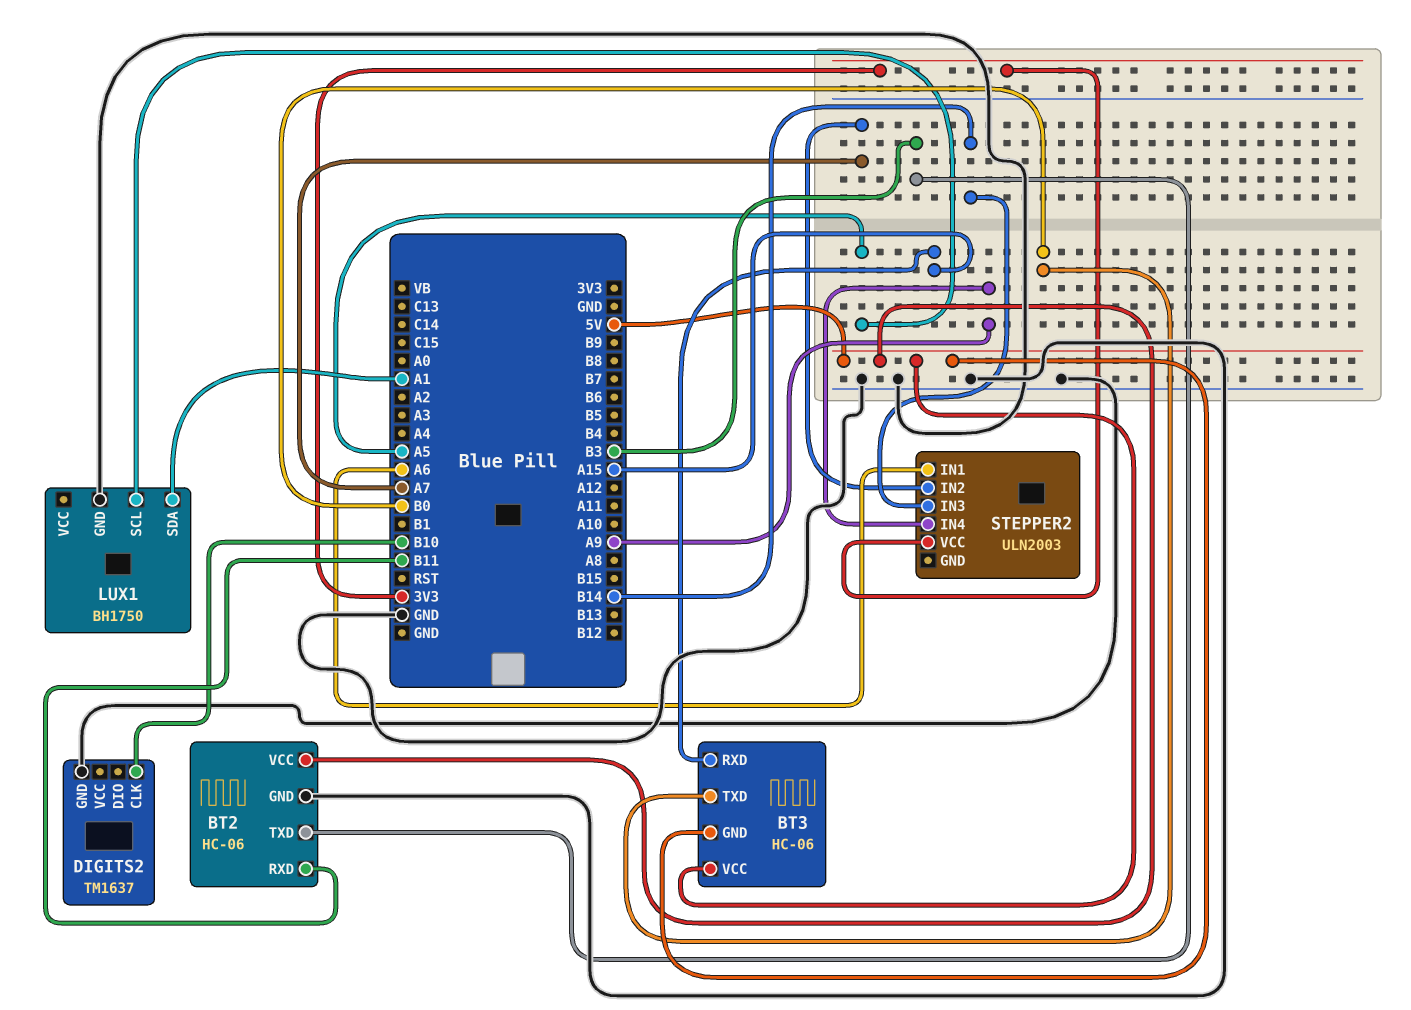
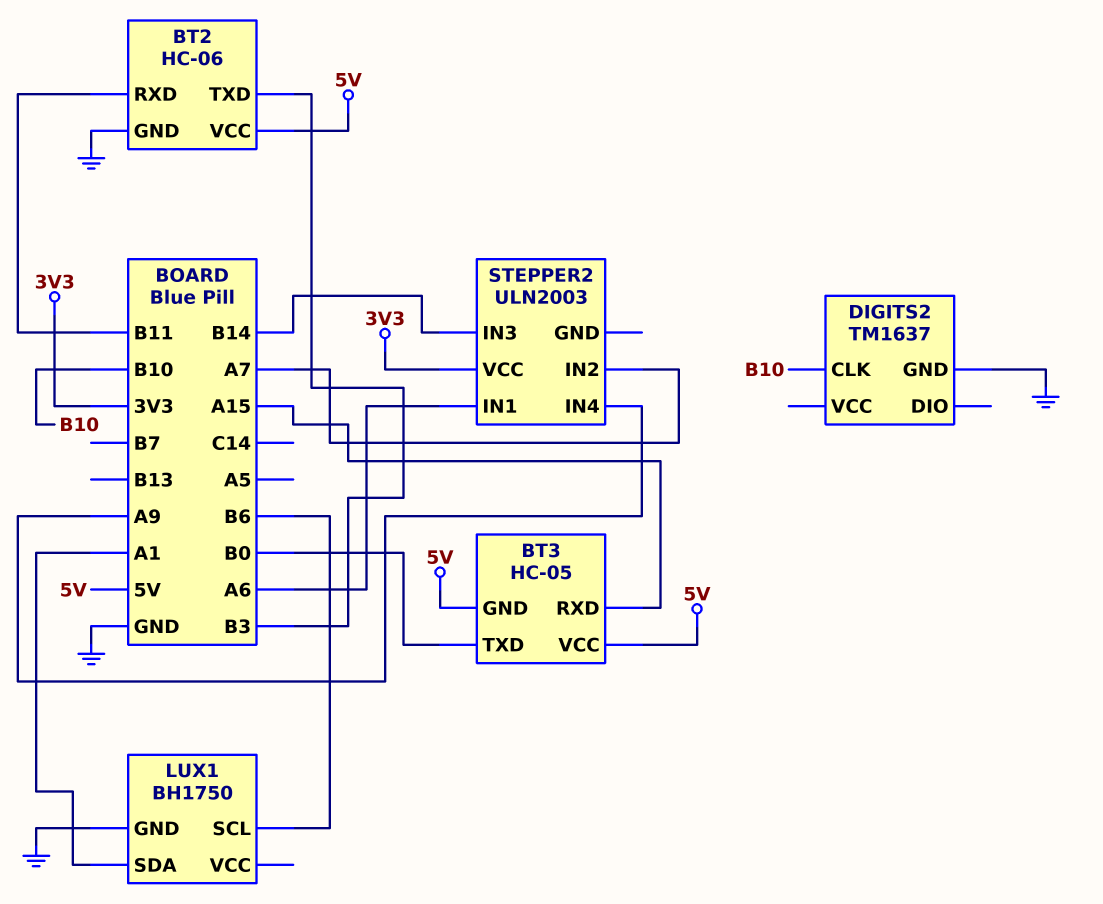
BT3: HC-06 -> HC-05
LUX1 pin SCL: A5 -> B6

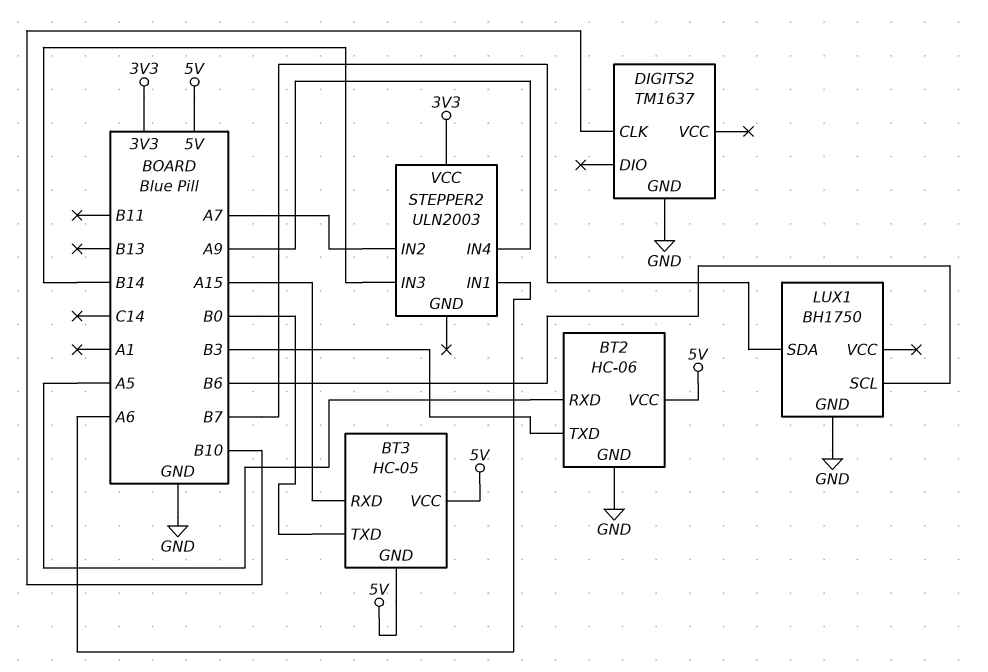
BT2 pin RXD: B11 -> A5
LUX1 pin SDA: A1 -> B7

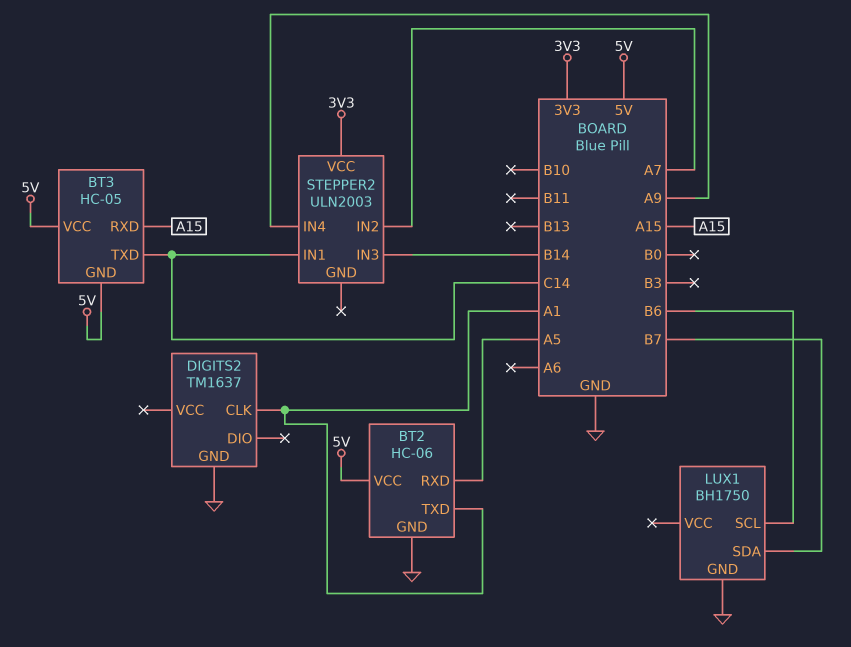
BT2 pin TXD: B3 -> A1
BT3 pin TXD: B0 -> C14
DIGITS2 pin CLK: B10 -> A1
STEPPER2 pin IN1: A6 -> C14

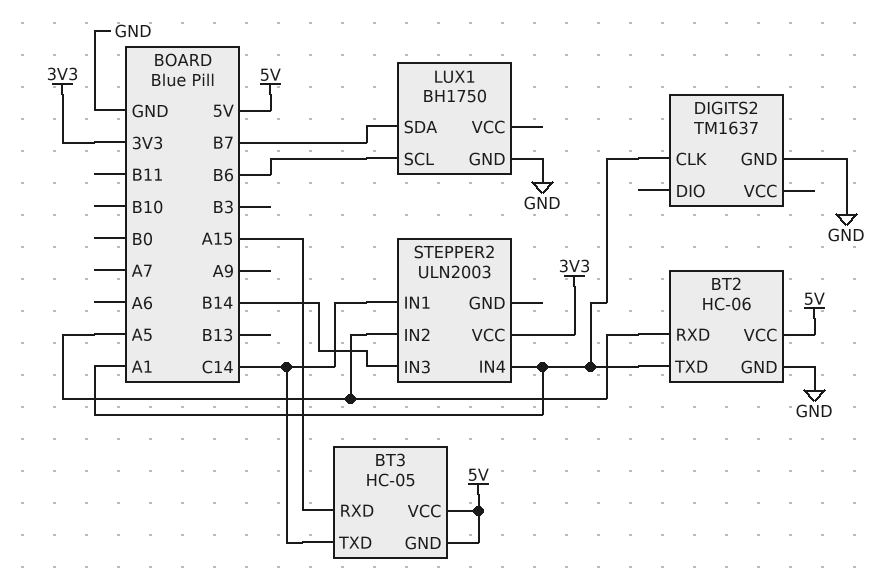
STEPPER2 pin IN2: A7 -> A5
STEPPER2 pin IN4: A9 -> A1

